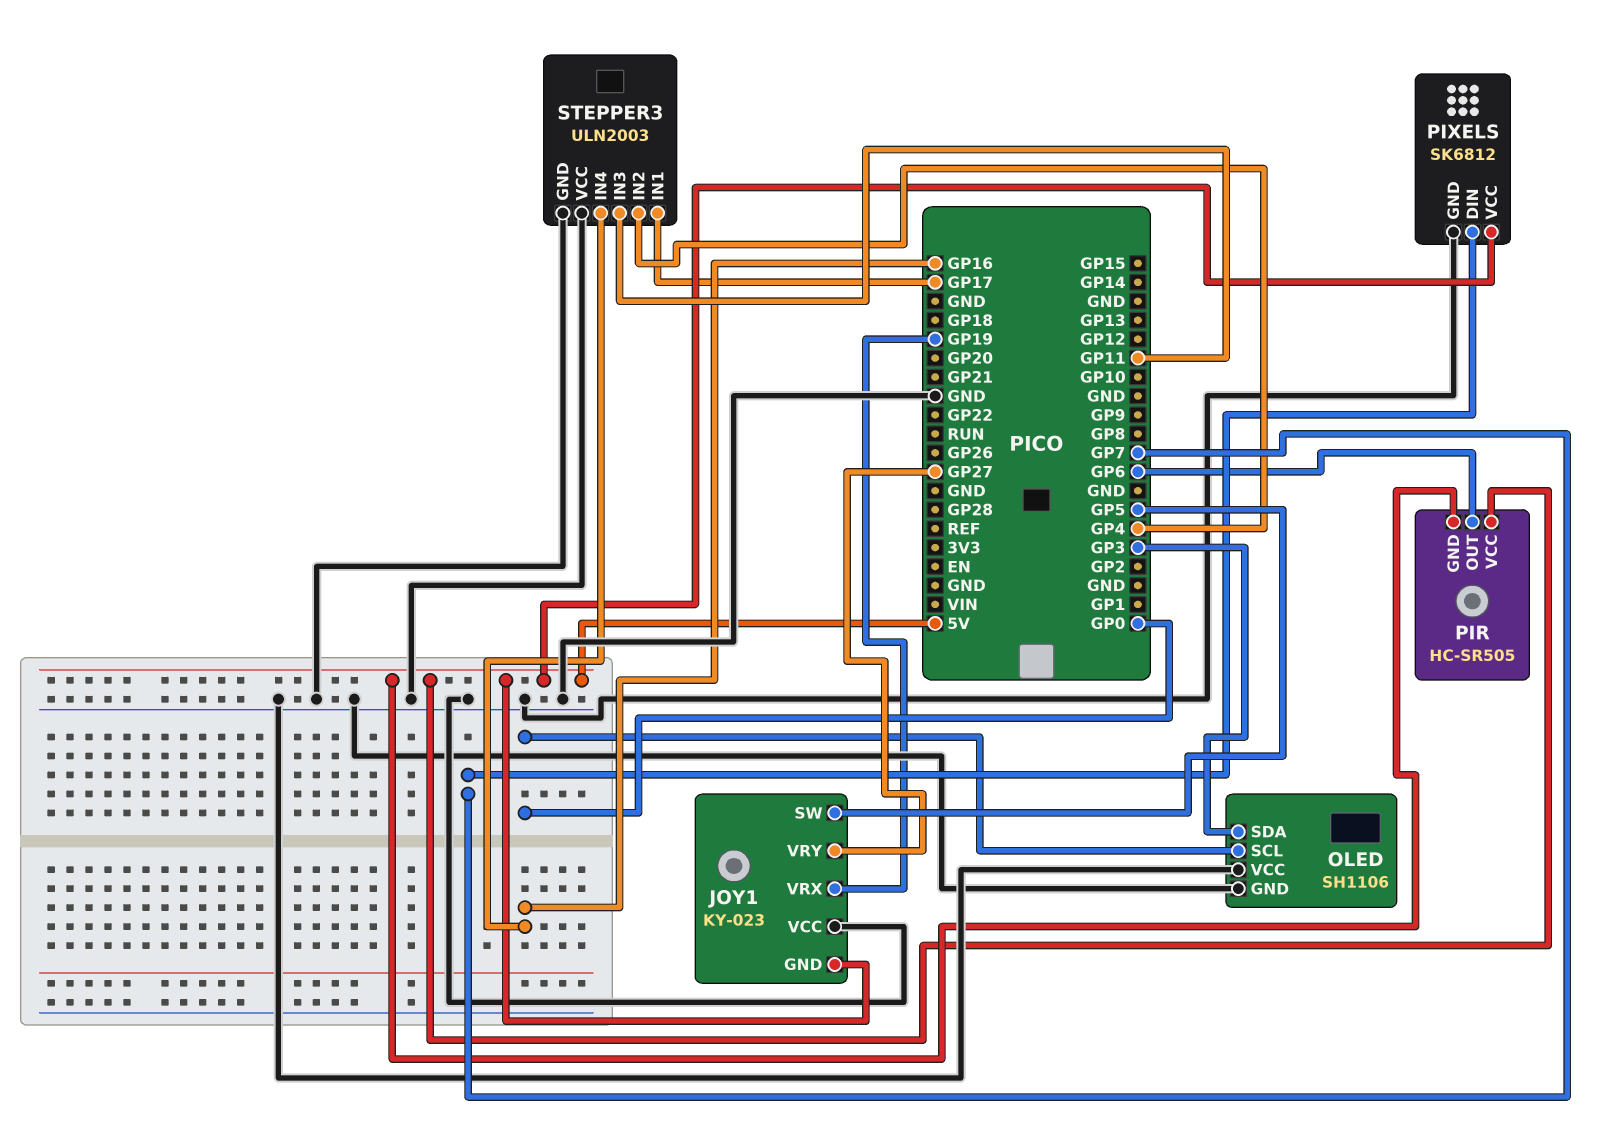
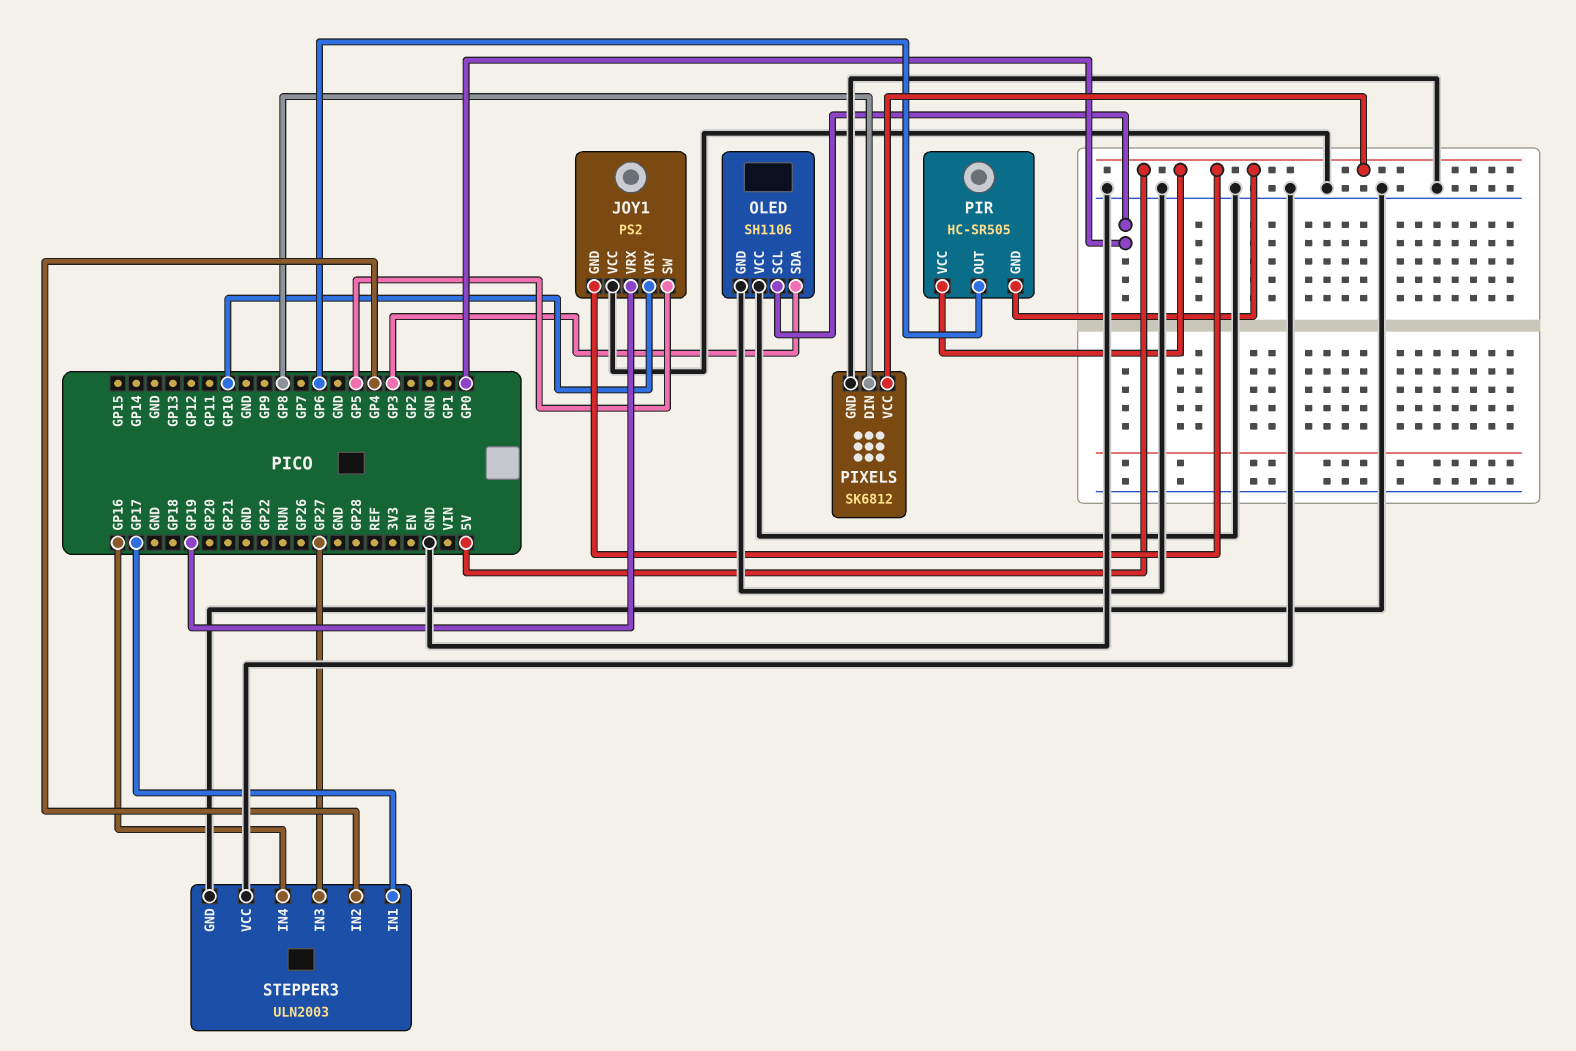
JOY1: KY-023 -> PS2
JOY1 pin VRY: GP27 -> GP10
PIXELS pin DIN: GP7 -> GP8
STEPPER3 pin IN3: GP11 -> GP27

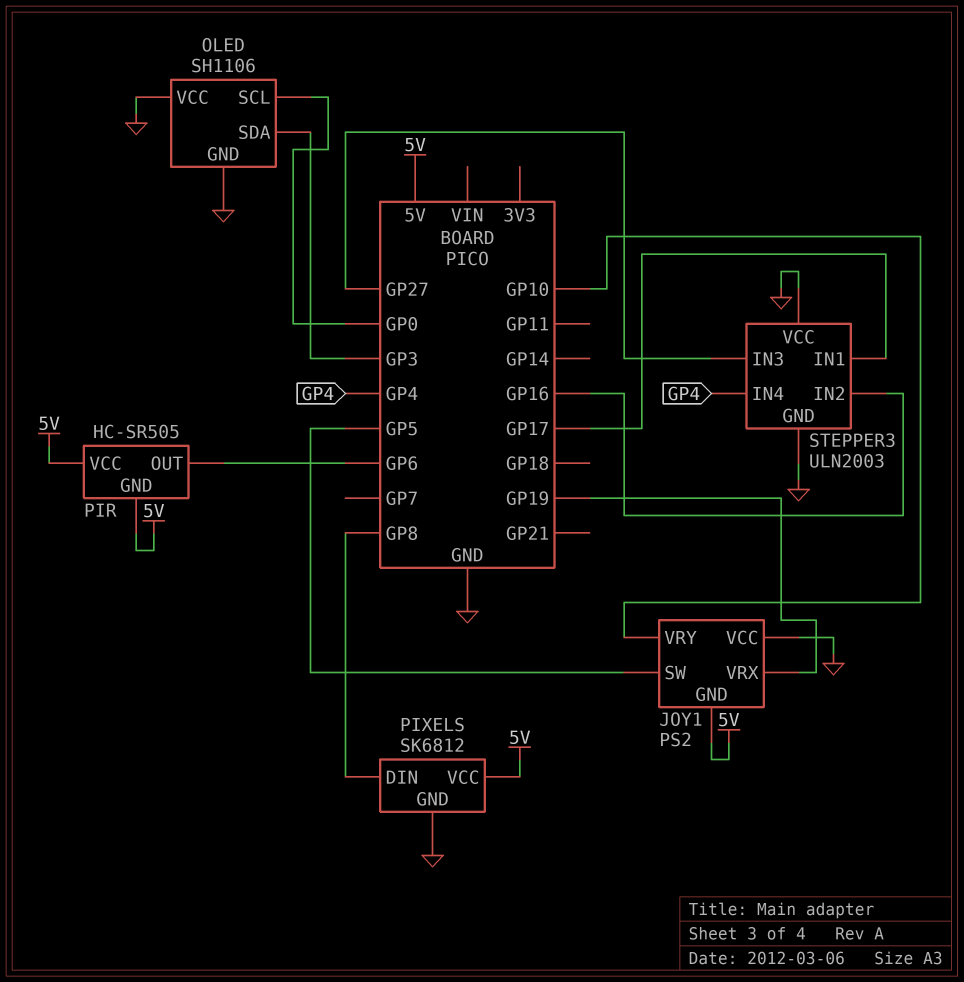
STEPPER3 pin IN2: GP4 -> GP16
STEPPER3 pin IN4: GP16 -> GP4

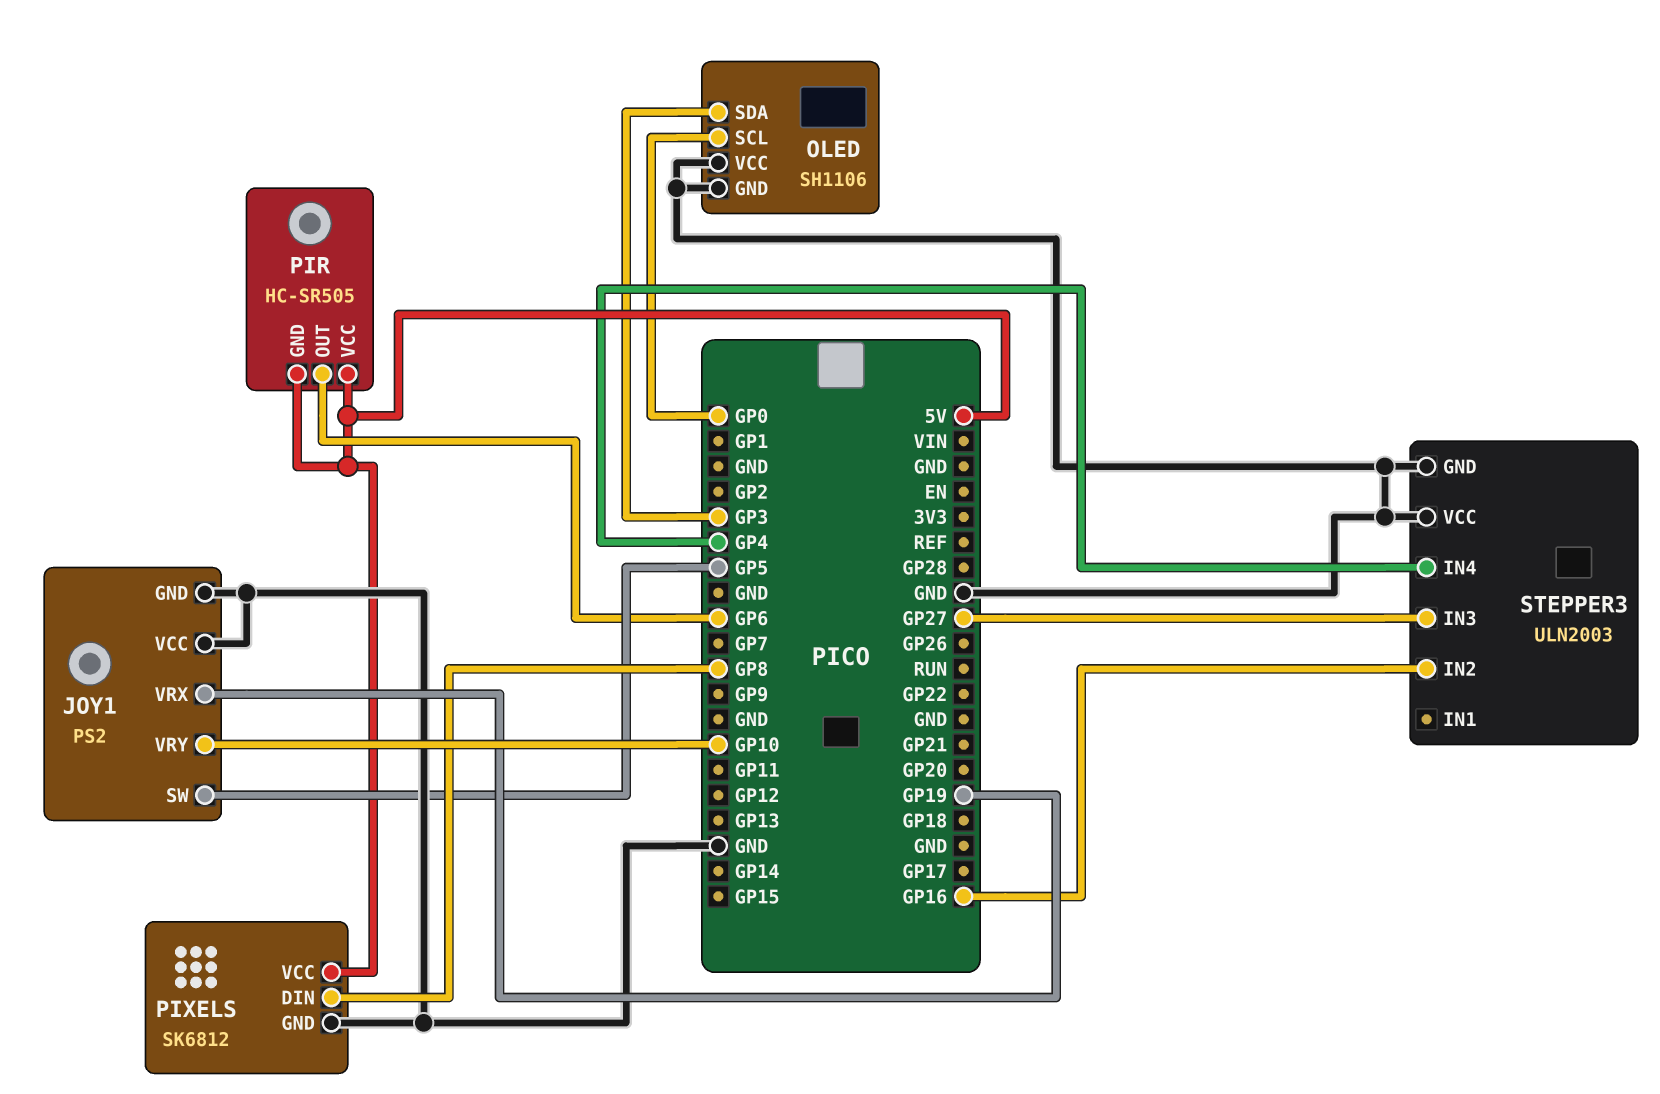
JOY1 pin GND: 5V -> GND
STEPPER3 pin IN1: GP17 -> none

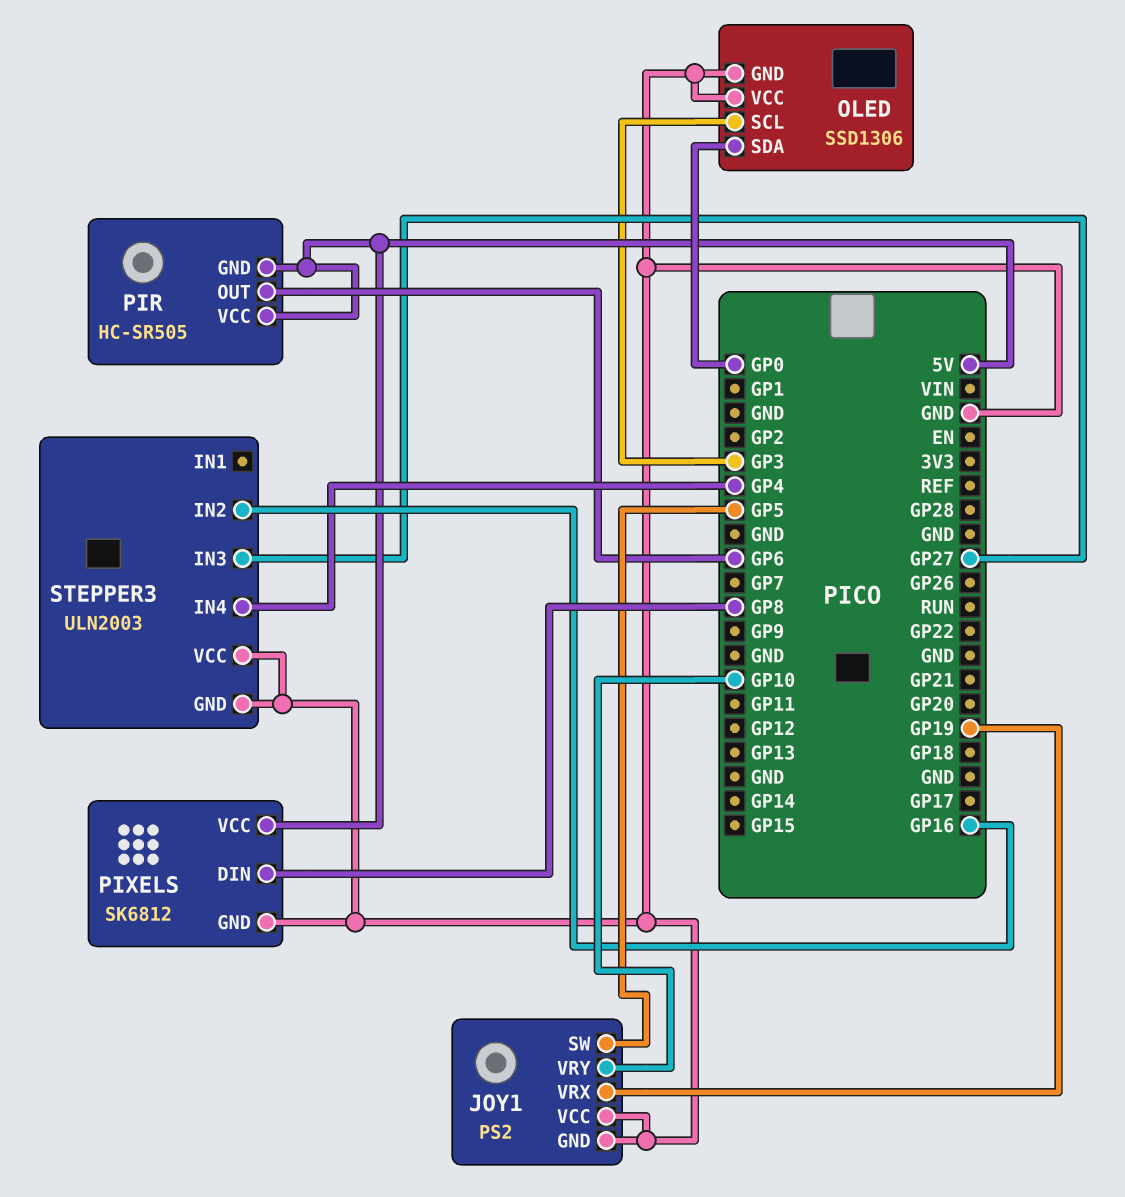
OLED: SH1106 -> SSD1306
OLED pin SCL: GP0 -> GP3
OLED pin SDA: GP3 -> GP0

